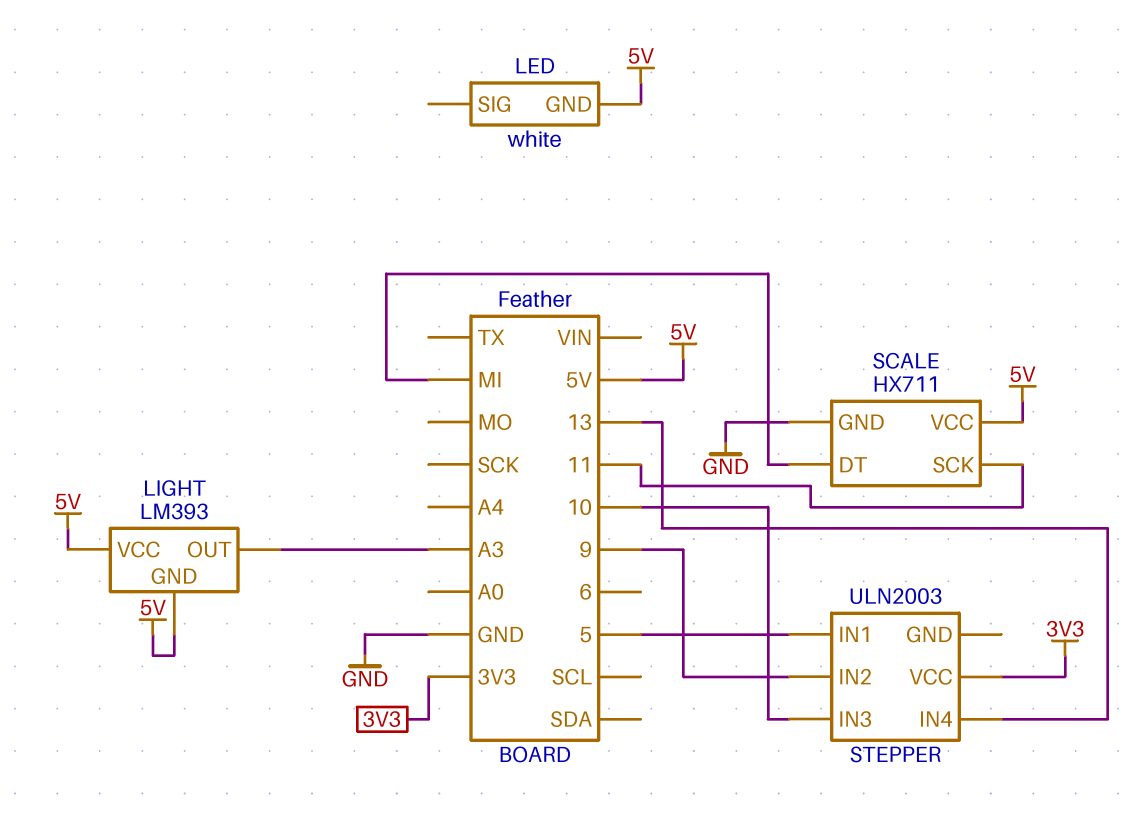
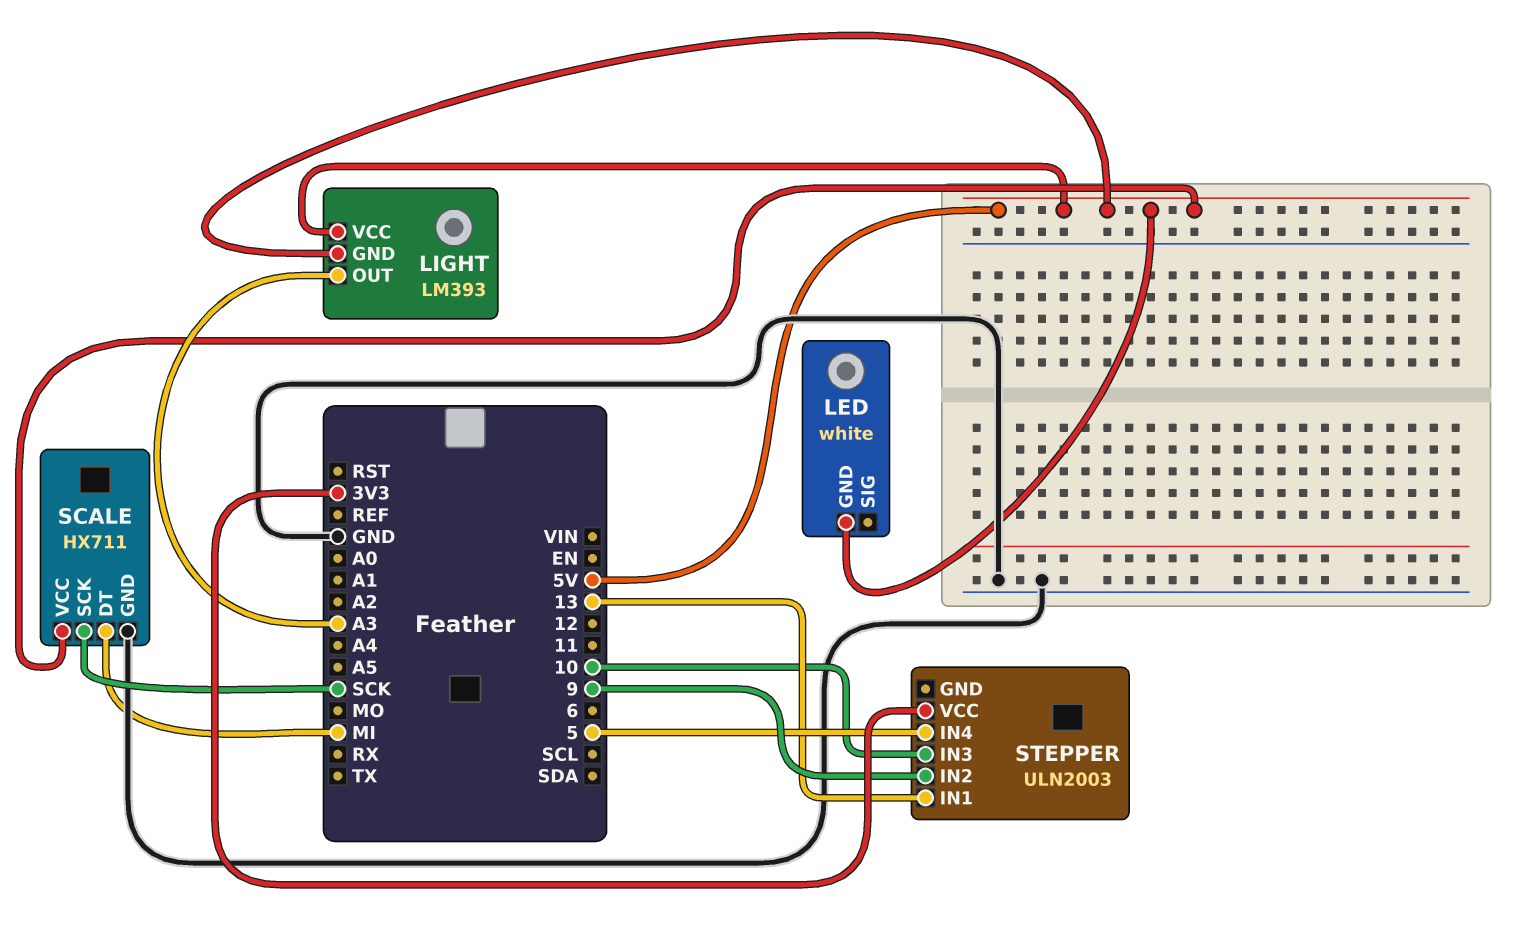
SCALE pin SCK: 11 -> SCK
STEPPER pin IN1: 5 -> 13
STEPPER pin IN4: 13 -> 5

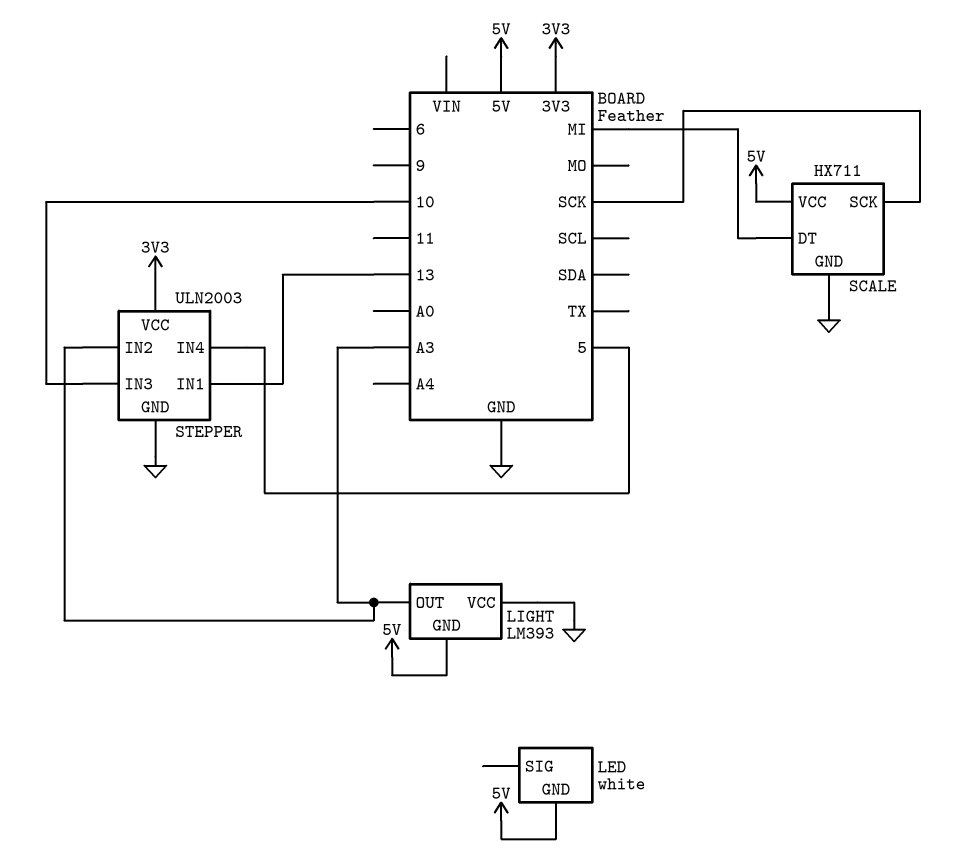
LIGHT pin VCC: 5V -> GND
STEPPER pin GND: none -> GND
STEPPER pin IN2: 9 -> A3

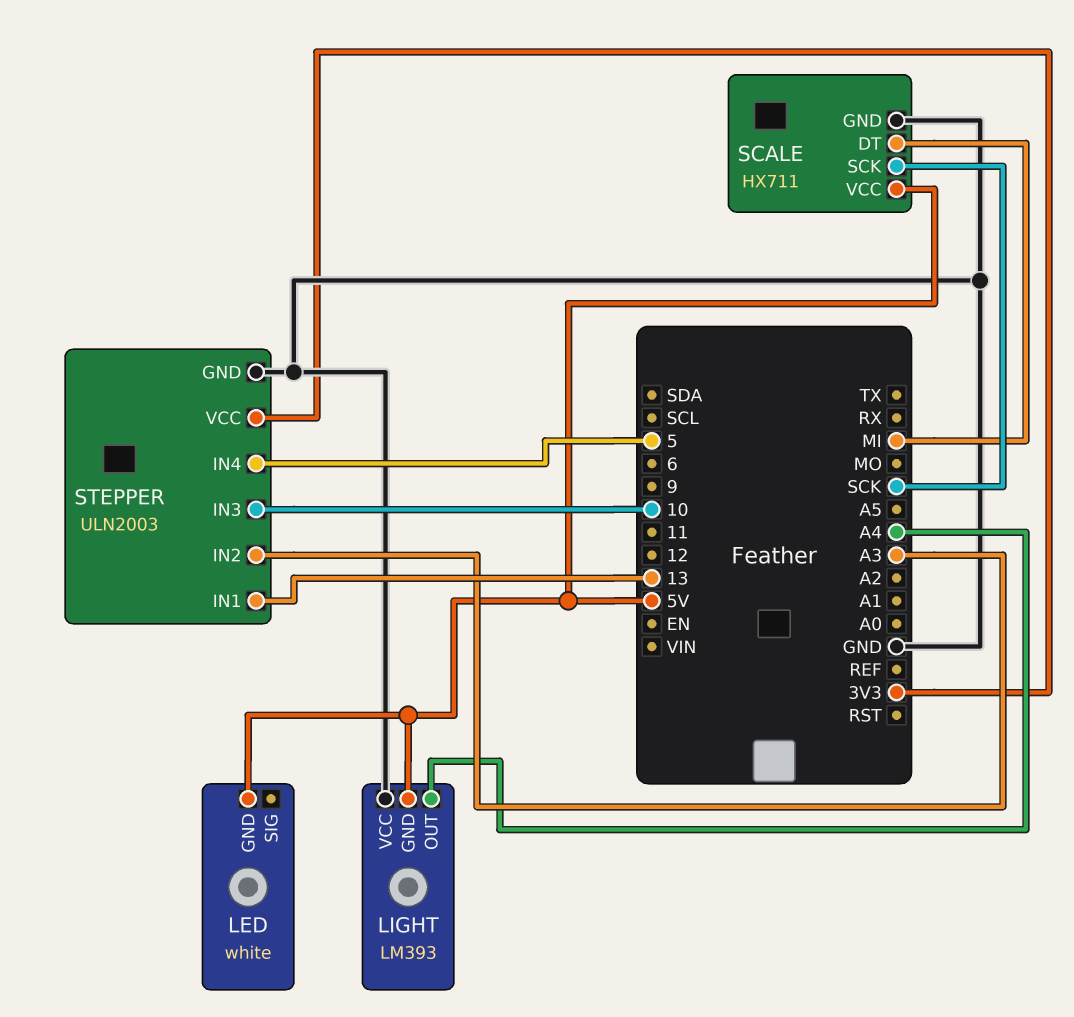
LIGHT pin OUT: A3 -> A4

